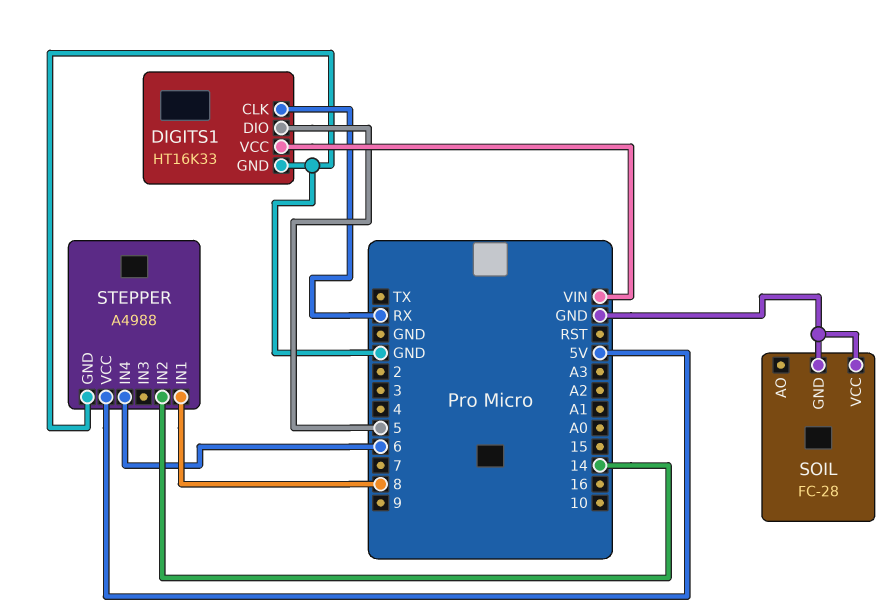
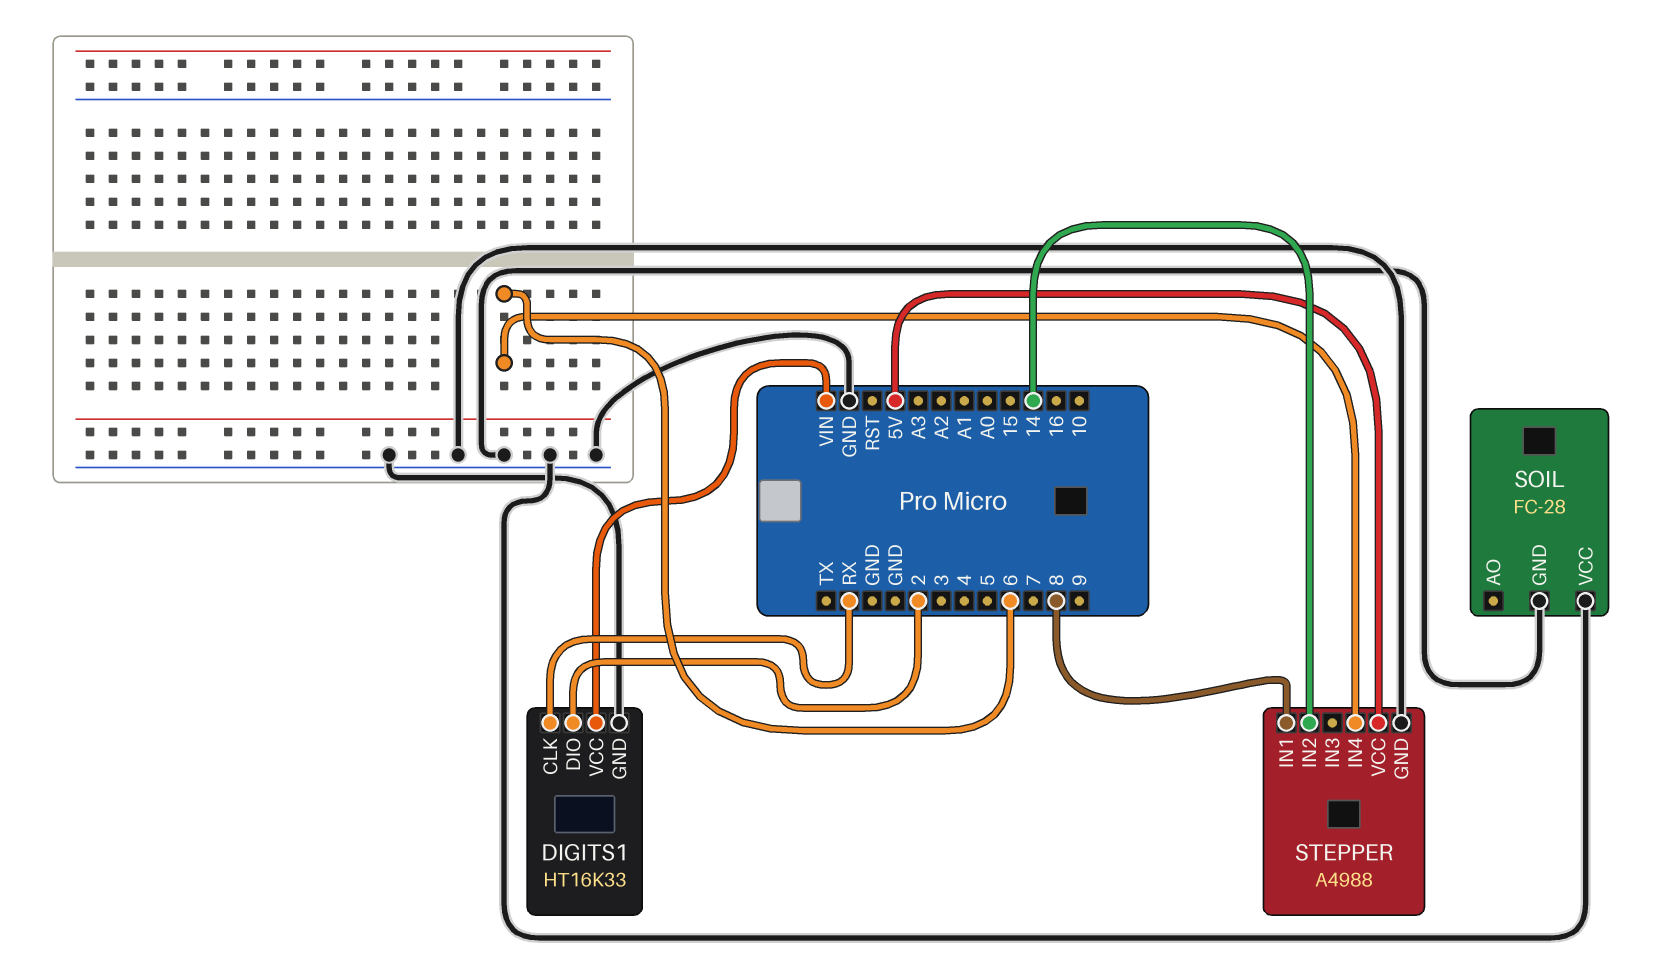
DIGITS1 pin DIO: 5 -> 2

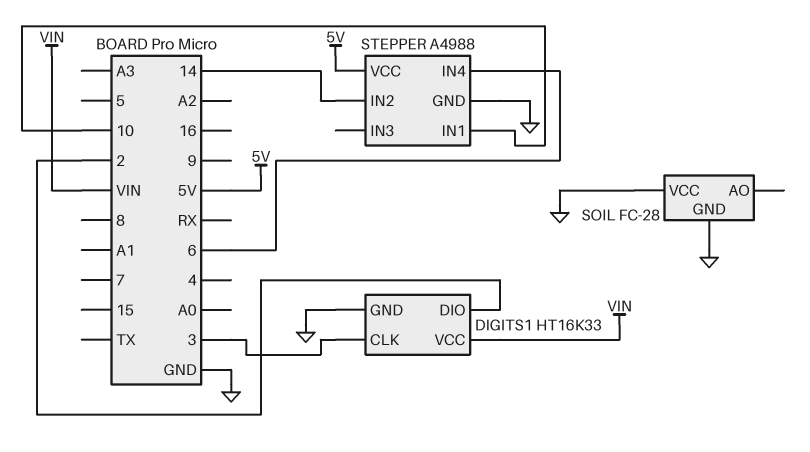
DIGITS1 pin CLK: RX -> 3
STEPPER pin IN1: 8 -> 10

